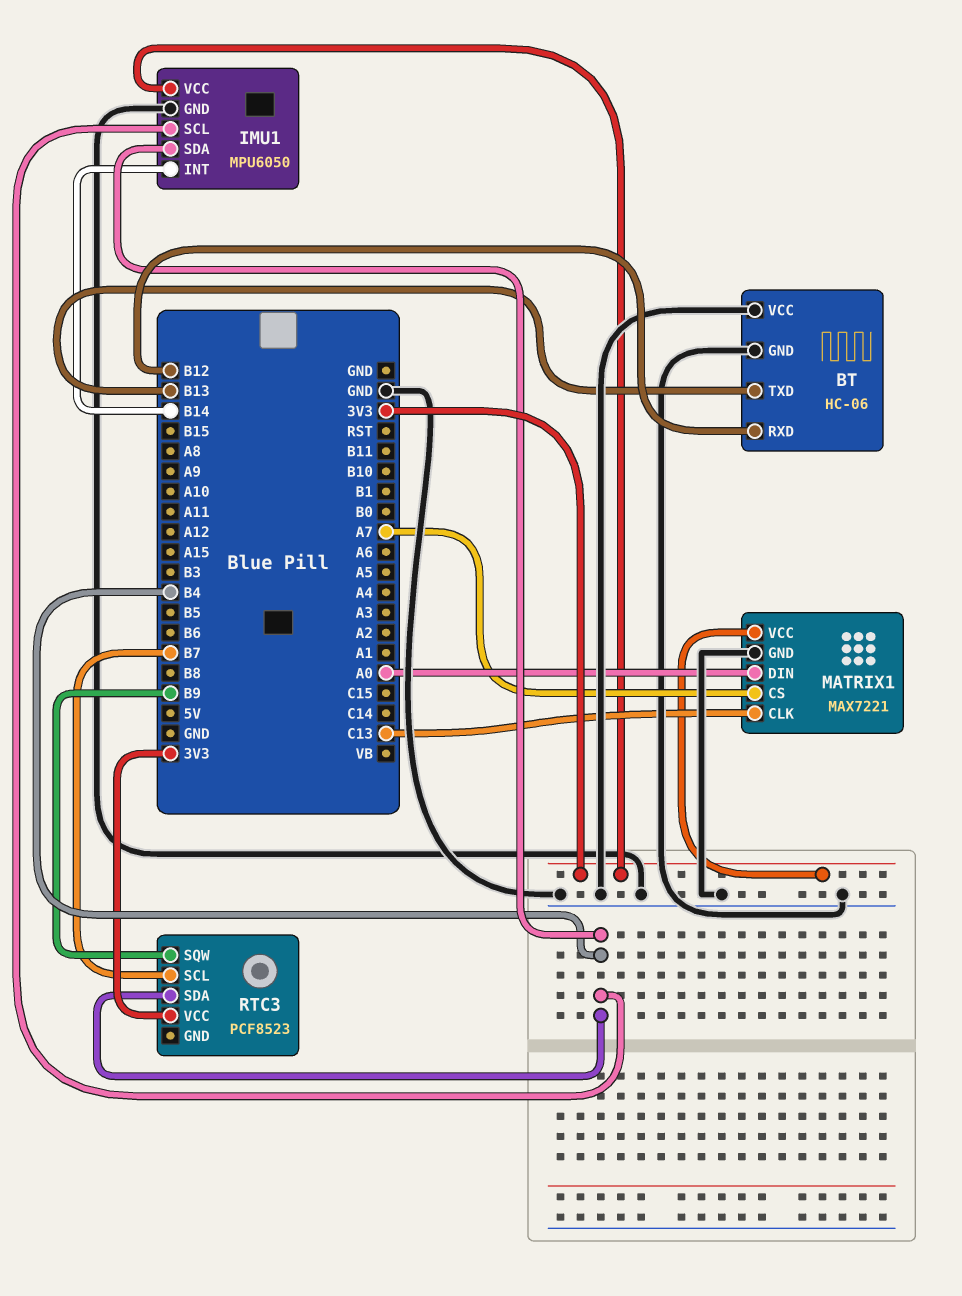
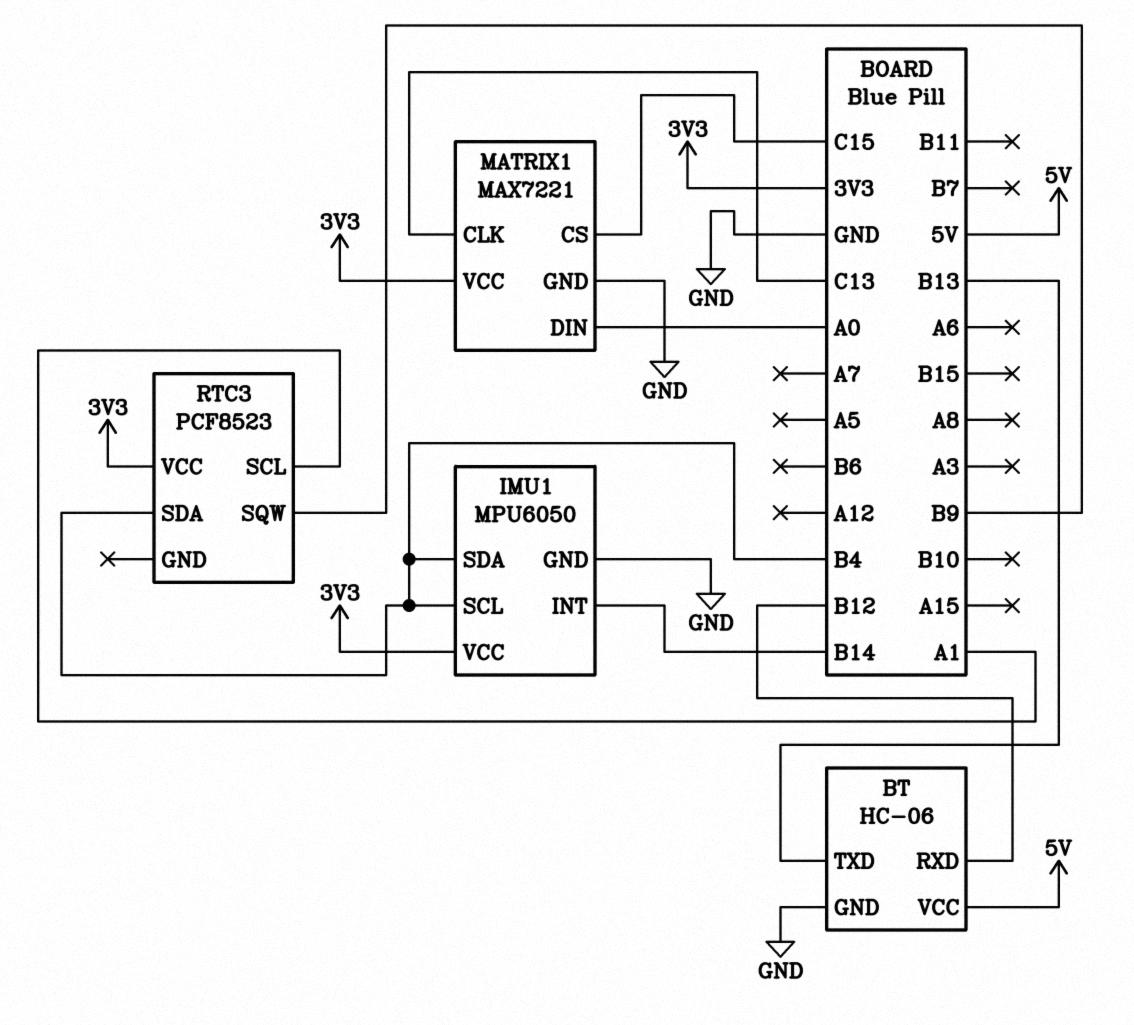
BT pin VCC: GND -> 5V
MATRIX1 pin CS: A7 -> C15
RTC3 pin SCL: B7 -> A1

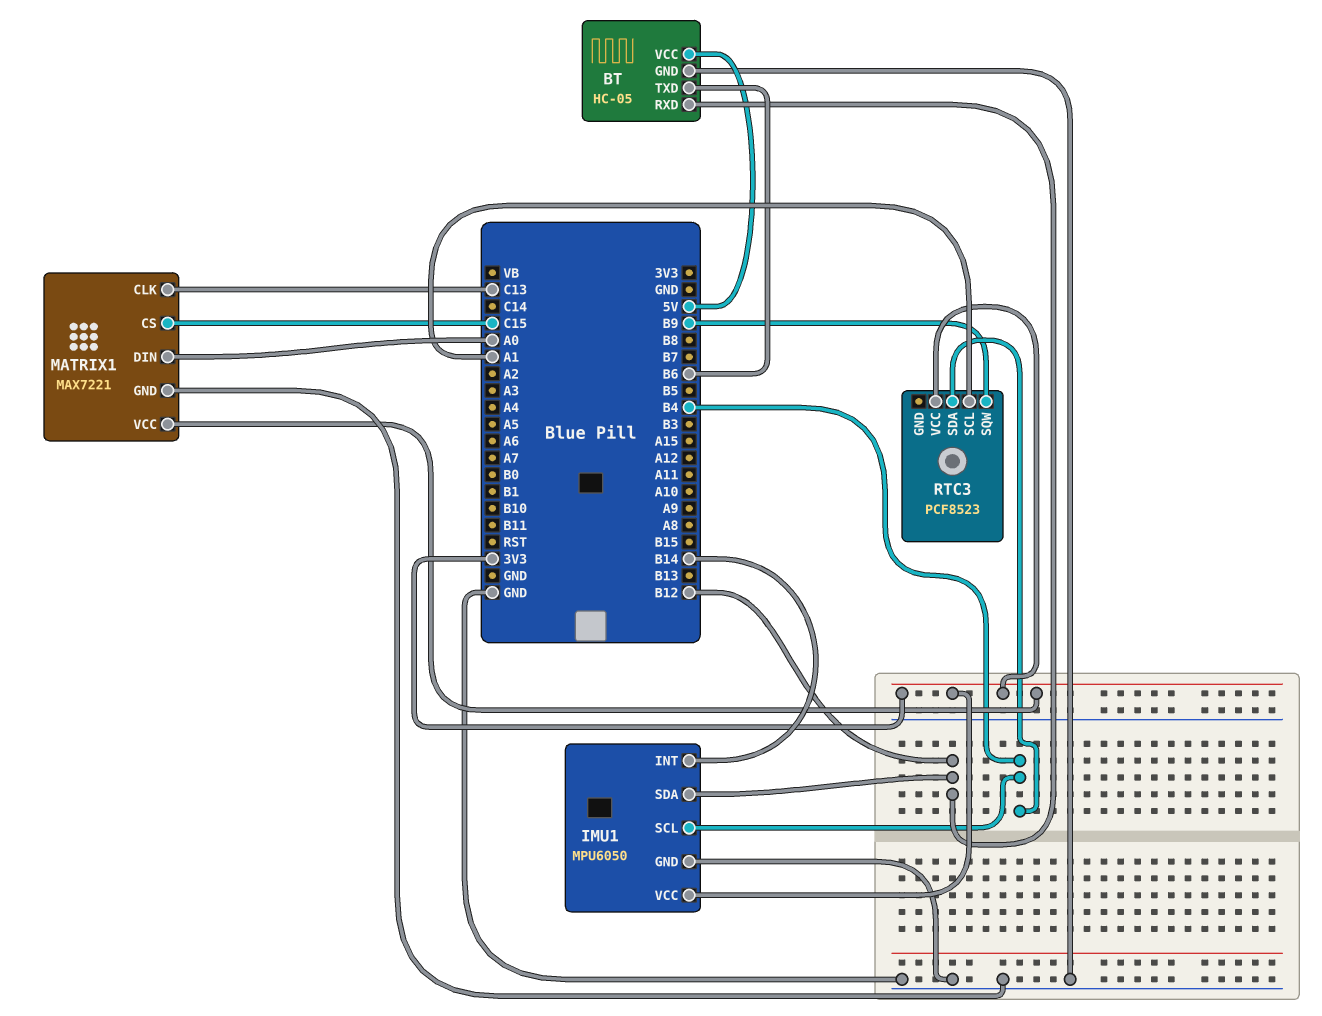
BT: HC-06 -> HC-05
BT pin TXD: B13 -> B6
IMU1 pin SDA: B4 -> B12

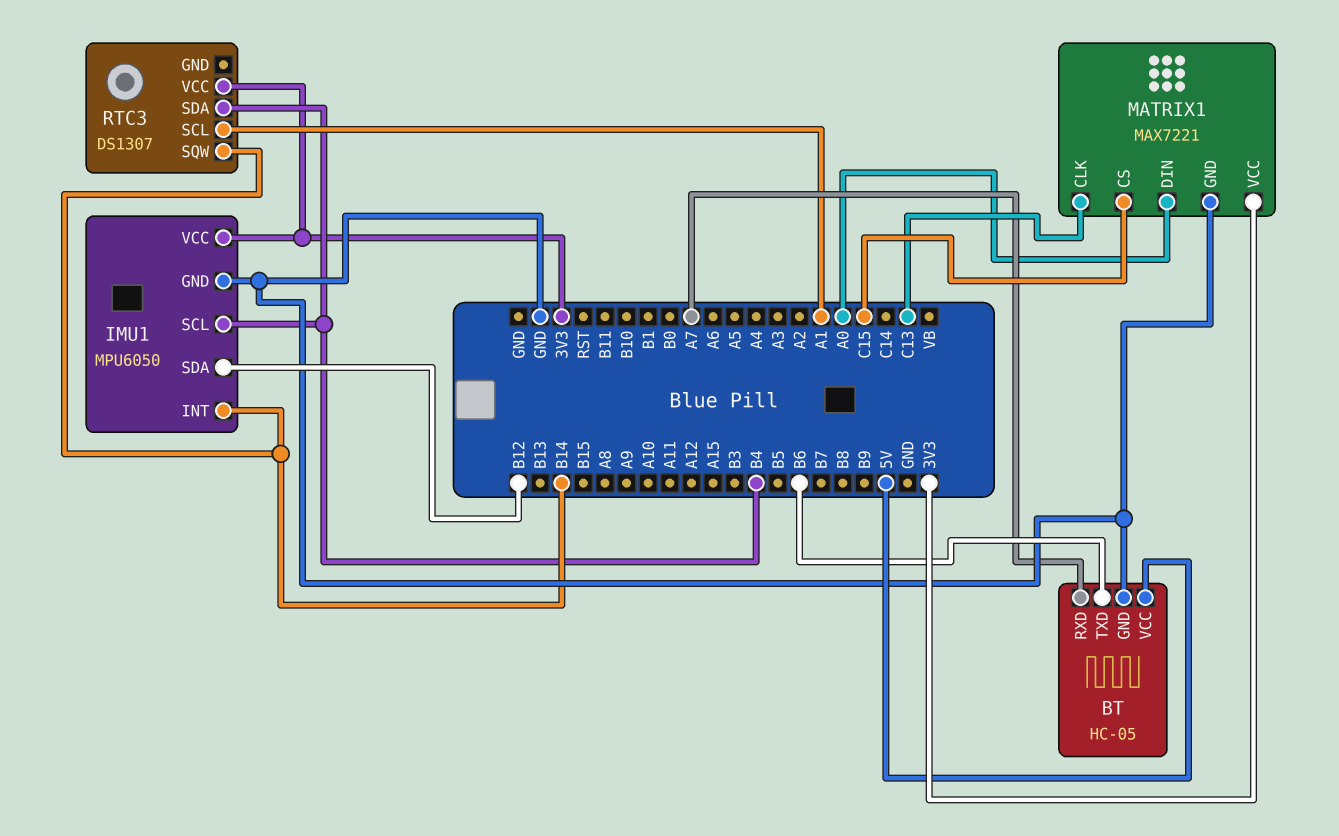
BT pin RXD: B12 -> A7
RTC3: PCF8523 -> DS1307
RTC3 pin SQW: B9 -> B14

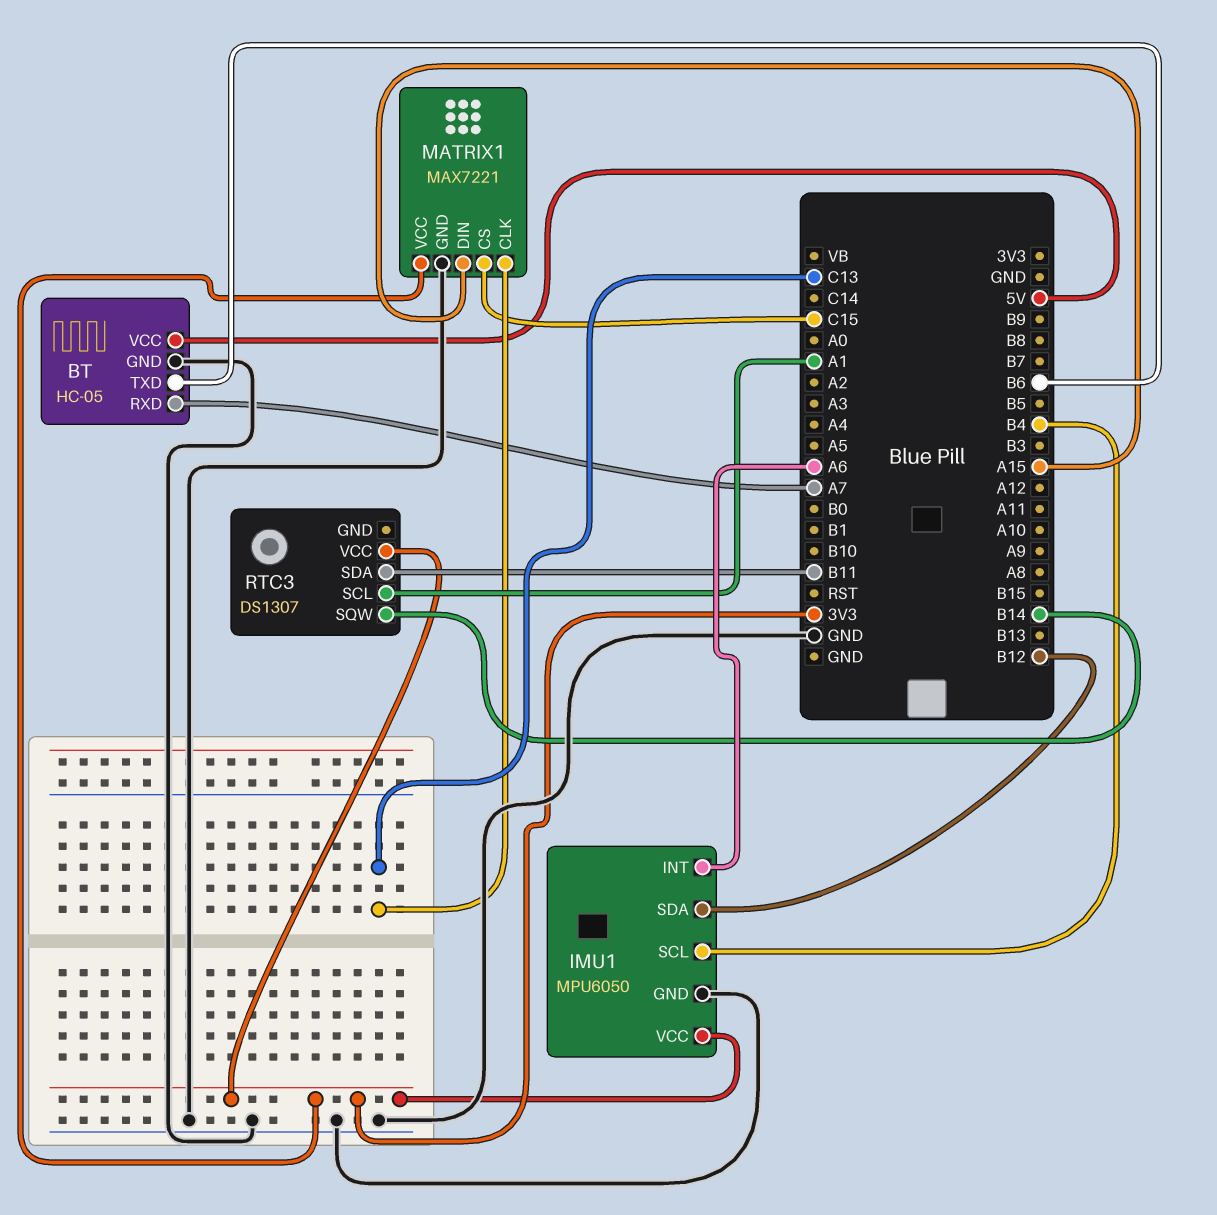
IMU1 pin INT: B14 -> A6
MATRIX1 pin DIN: A0 -> A15
RTC3 pin SDA: B4 -> B11

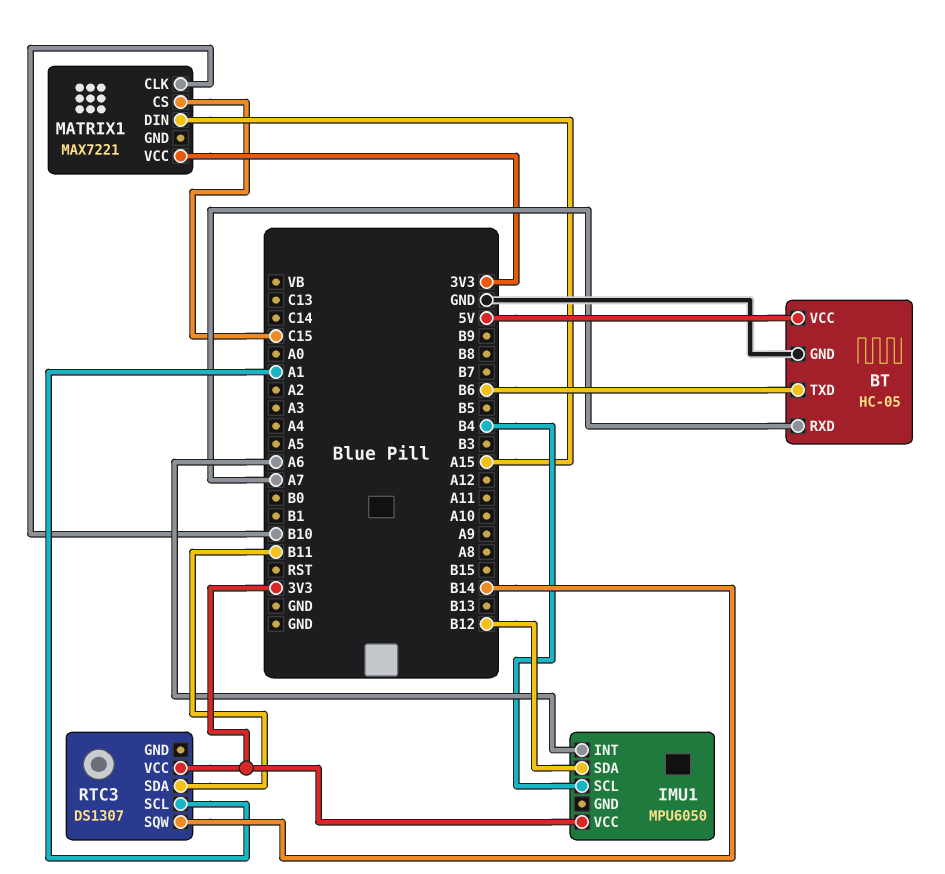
IMU1 pin GND: GND -> none
MATRIX1 pin CLK: C13 -> B10
MATRIX1 pin GND: GND -> none

